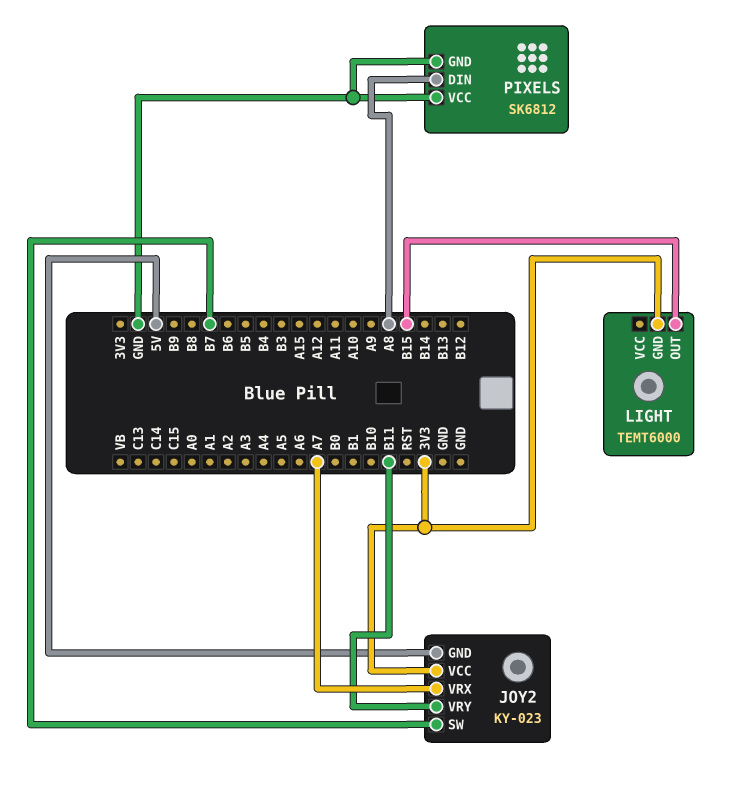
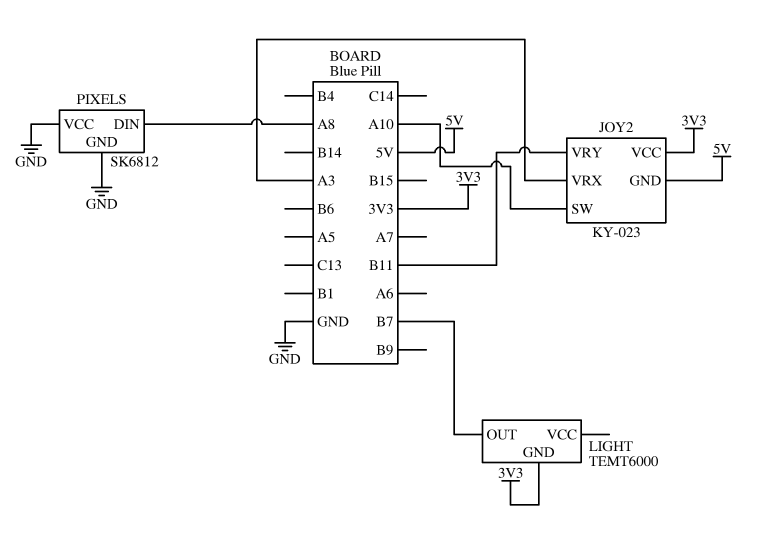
JOY2 pin SW: B7 -> A10
JOY2 pin VRX: A7 -> A3
LIGHT pin OUT: B15 -> B7

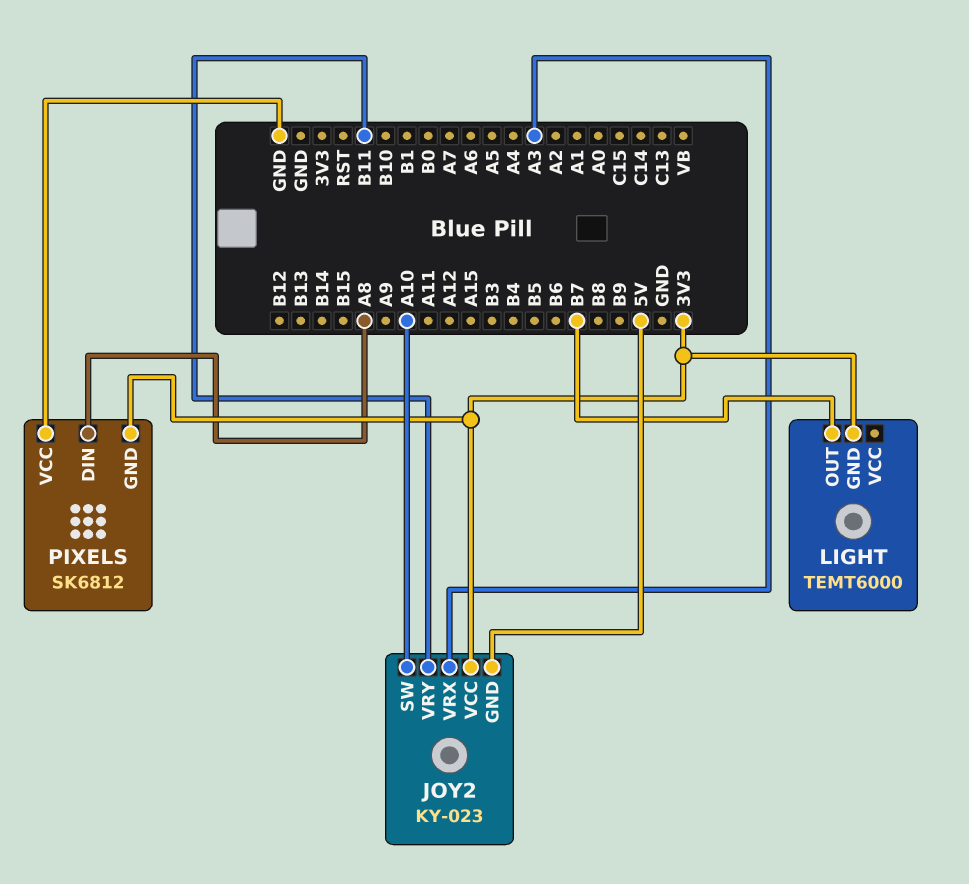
PIXELS pin GND: GND -> 3V3

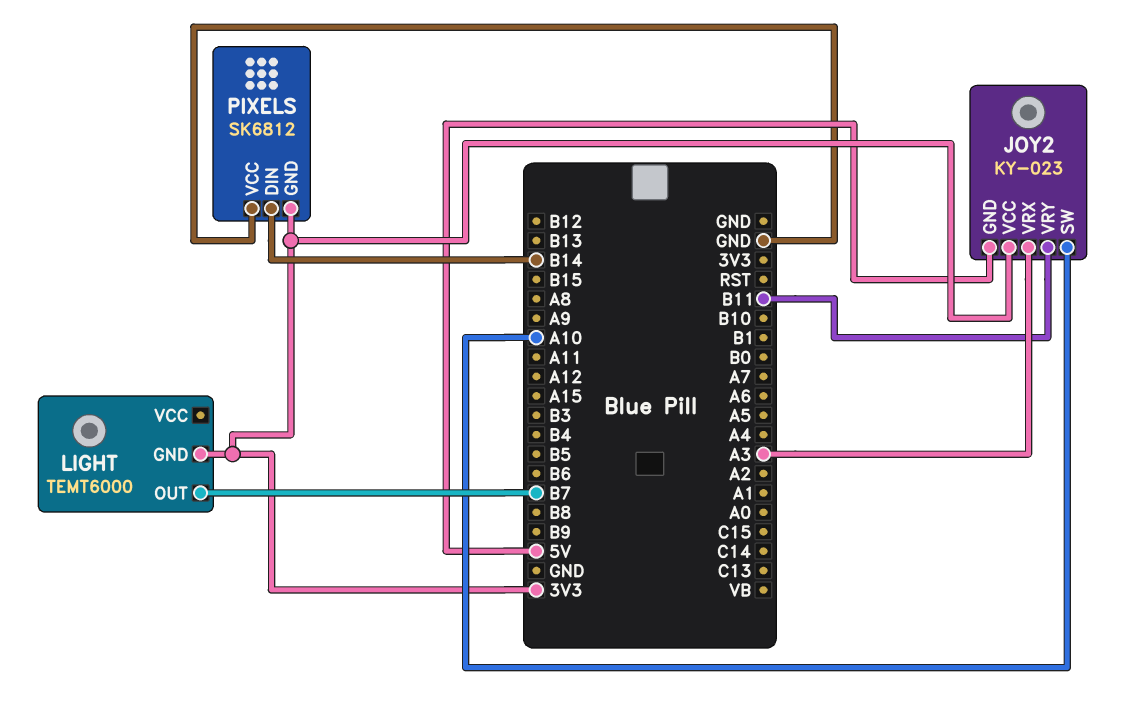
PIXELS pin DIN: A8 -> B14

